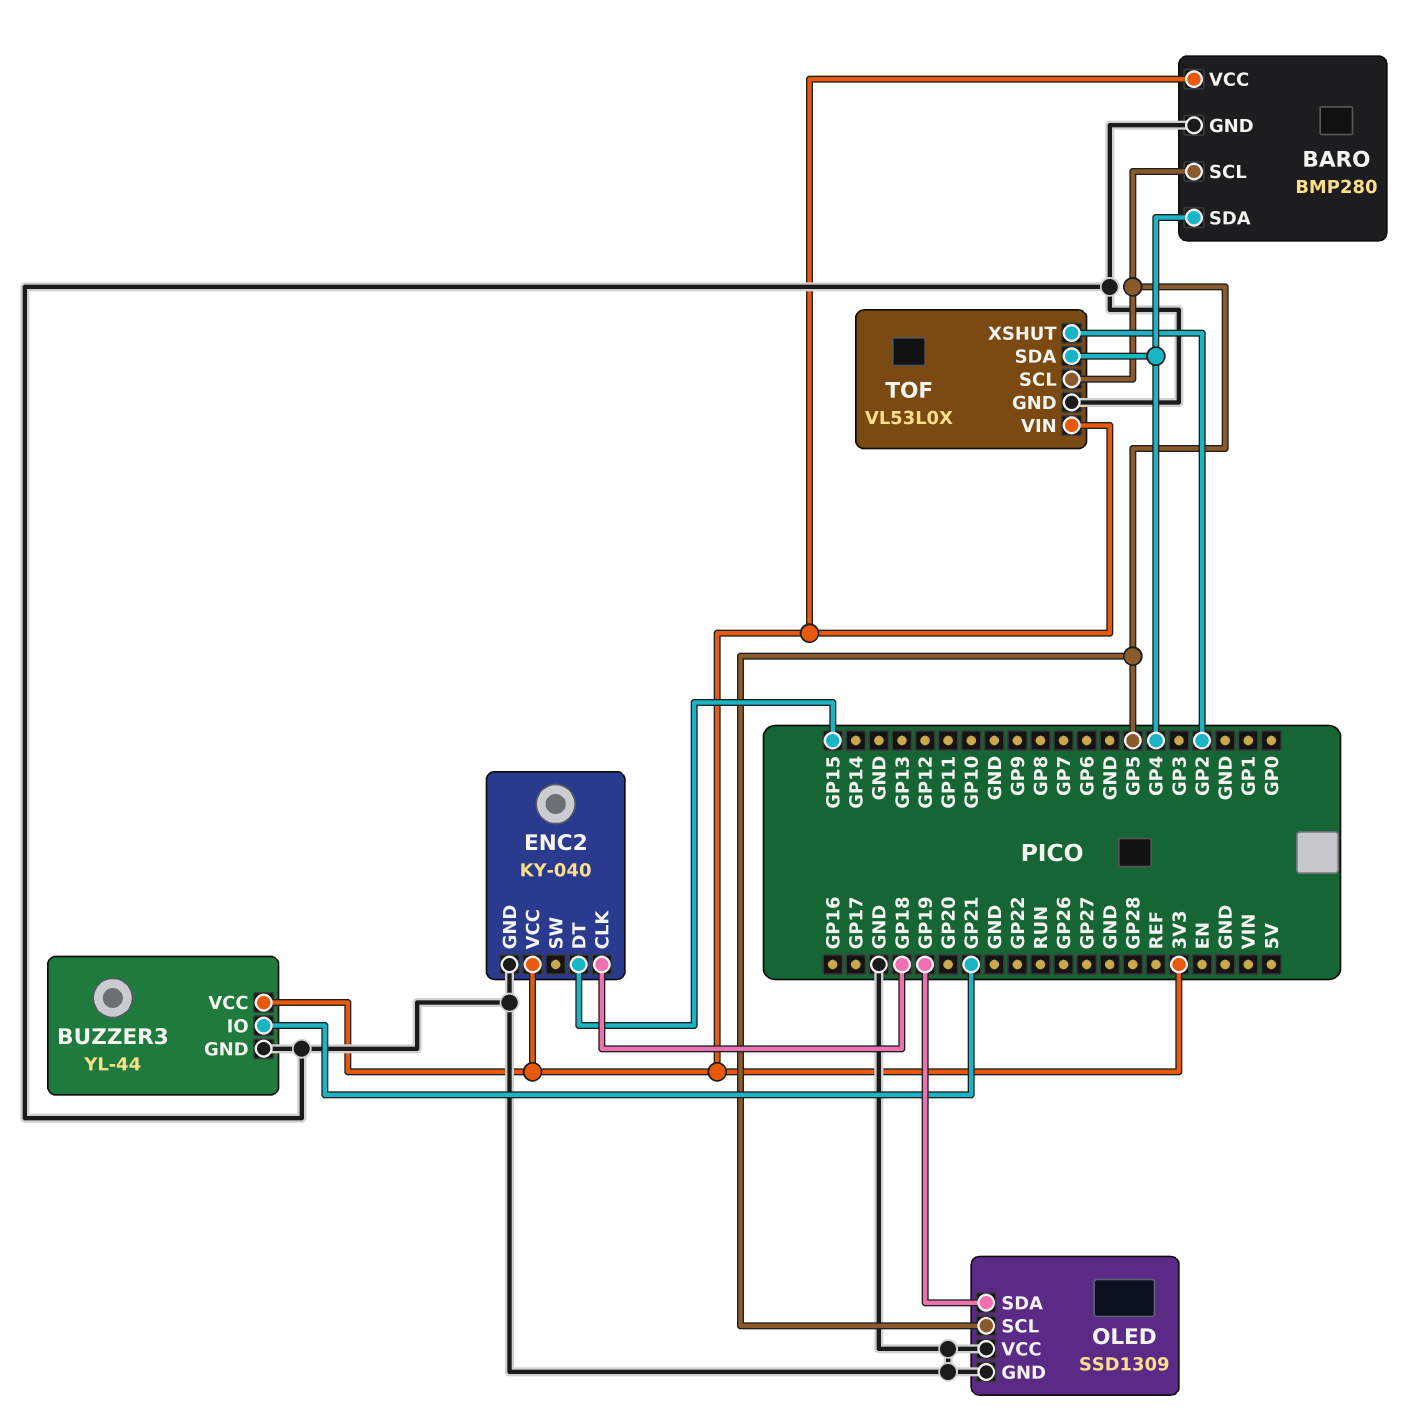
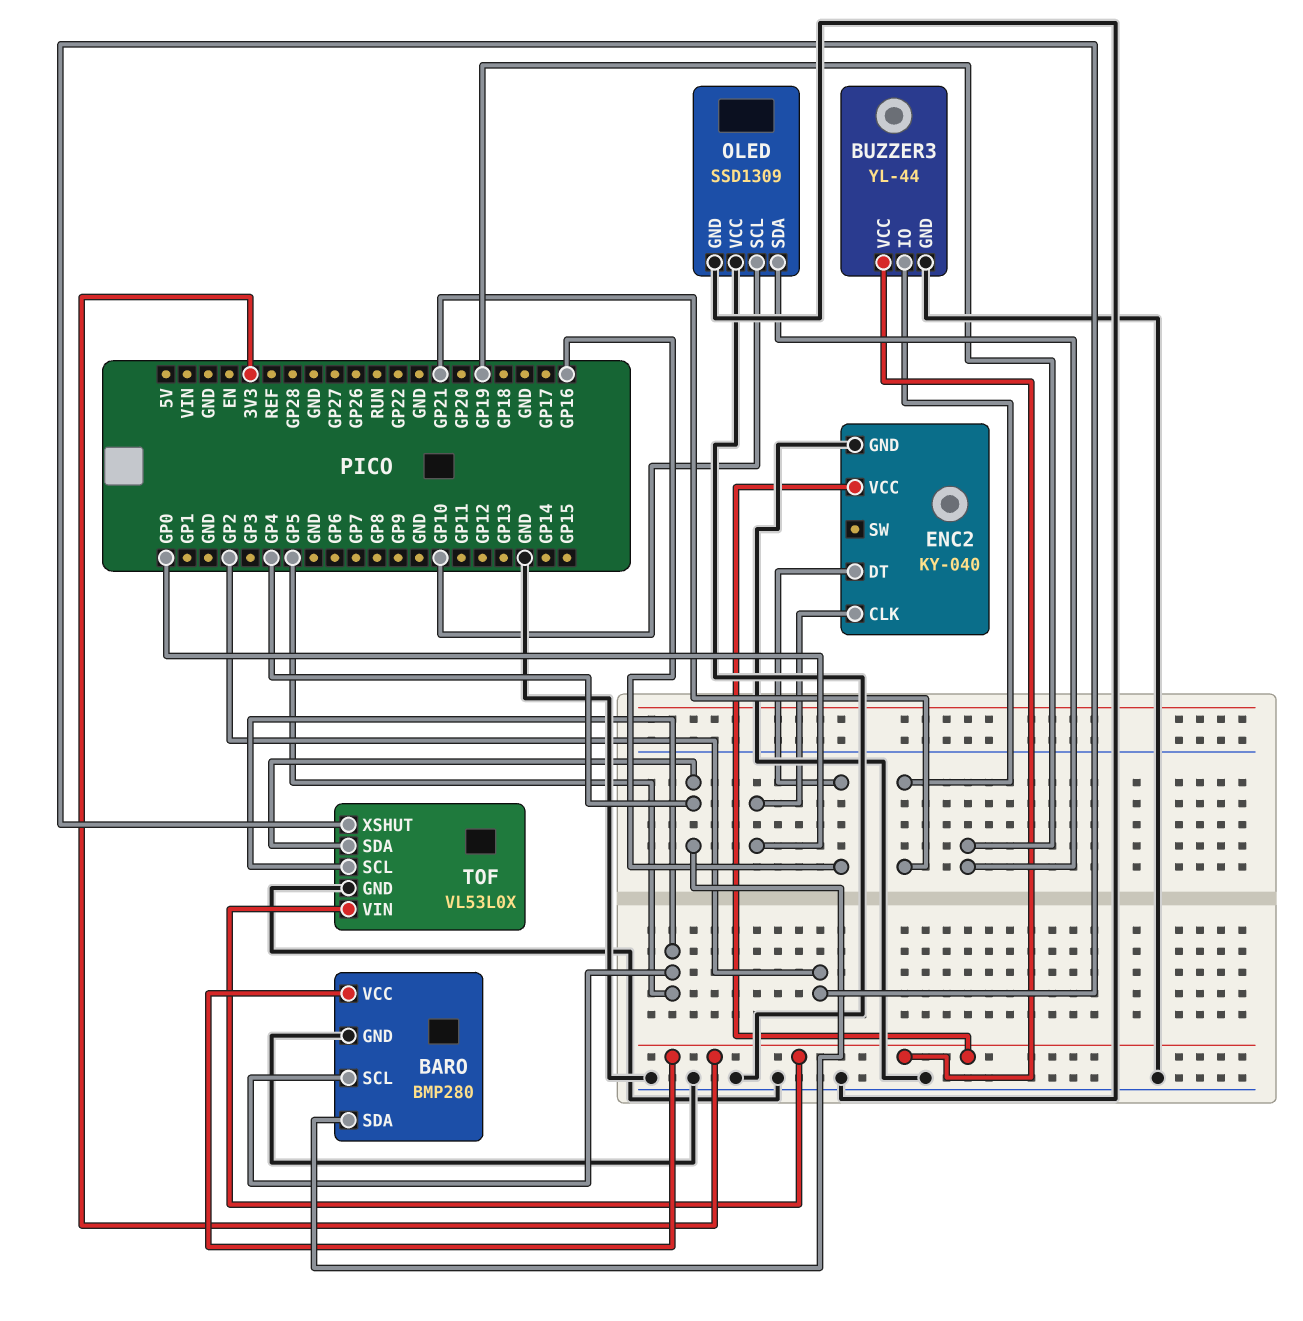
ENC2 pin CLK: GP18 -> GP0
ENC2 pin DT: GP15 -> GP16
OLED pin SCL: GP5 -> GP10

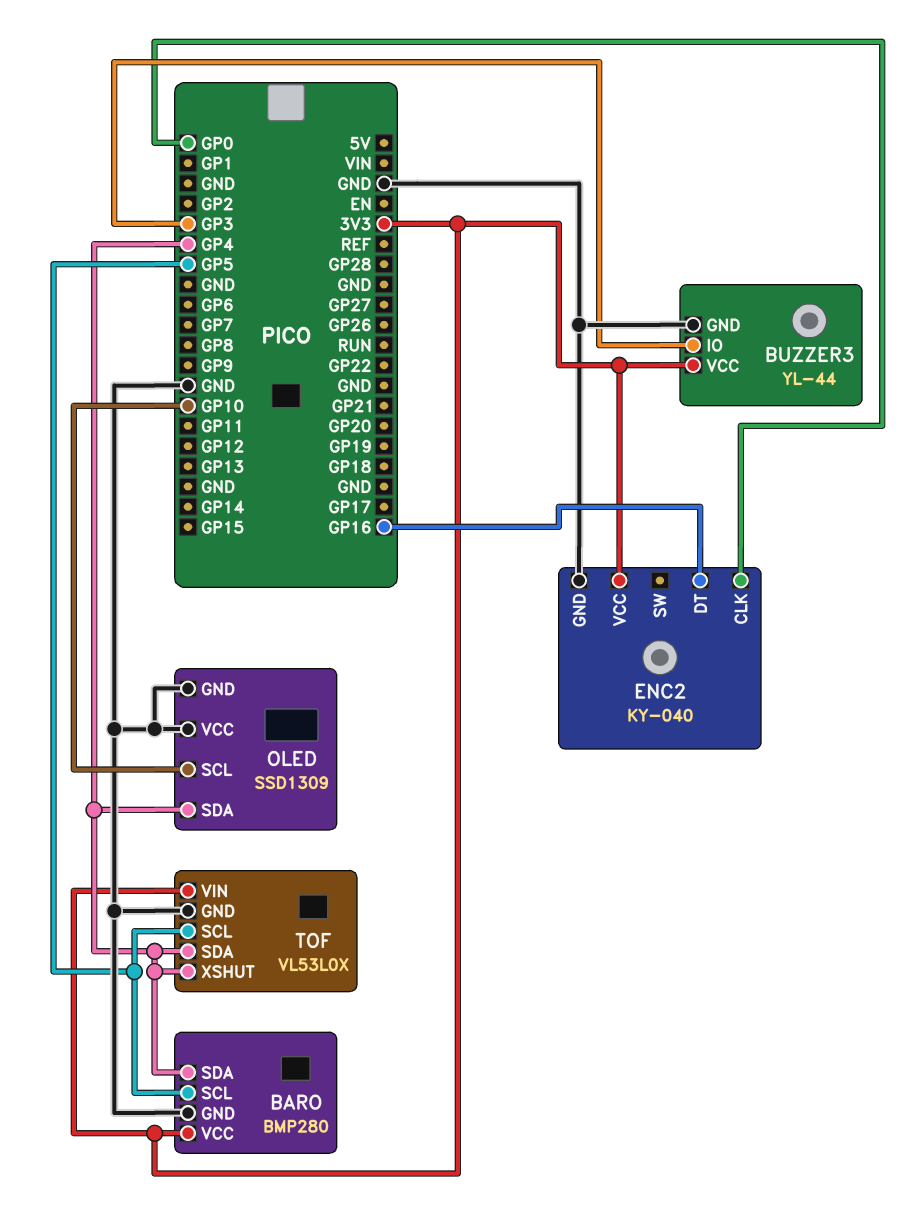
BUZZER3 pin IO: GP21 -> GP3
OLED pin SDA: GP19 -> GP4
TOF pin XSHUT: GP2 -> GP4

